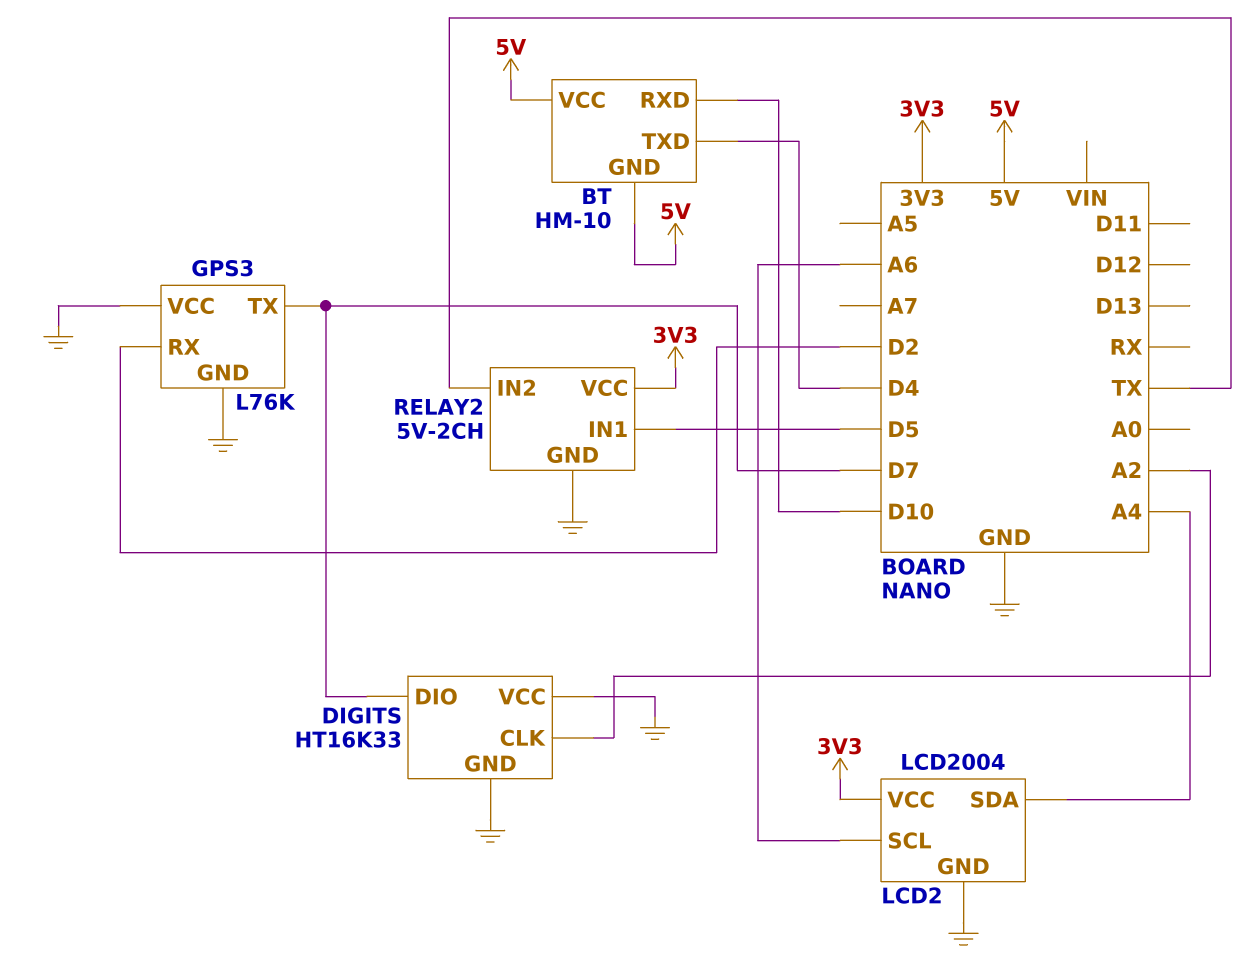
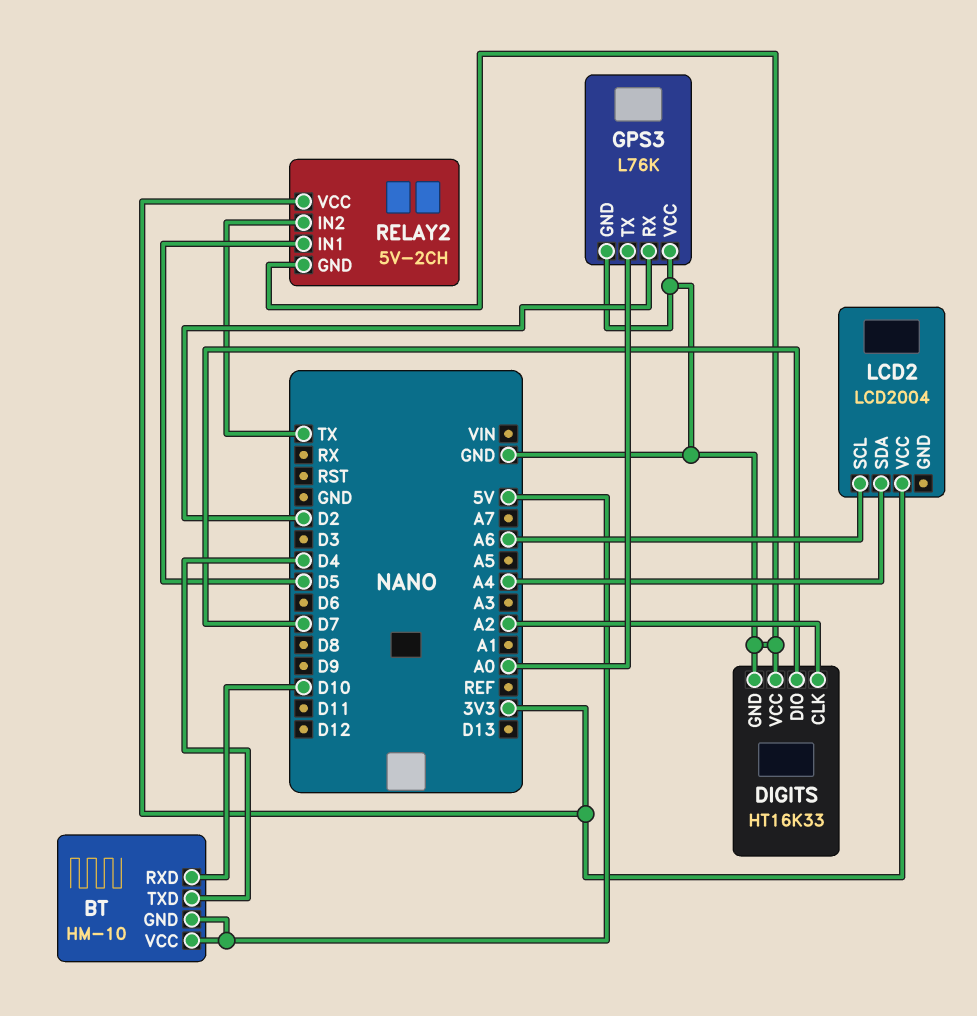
GPS3 pin TX: D7 -> A0
LCD2 pin GND: GND -> none

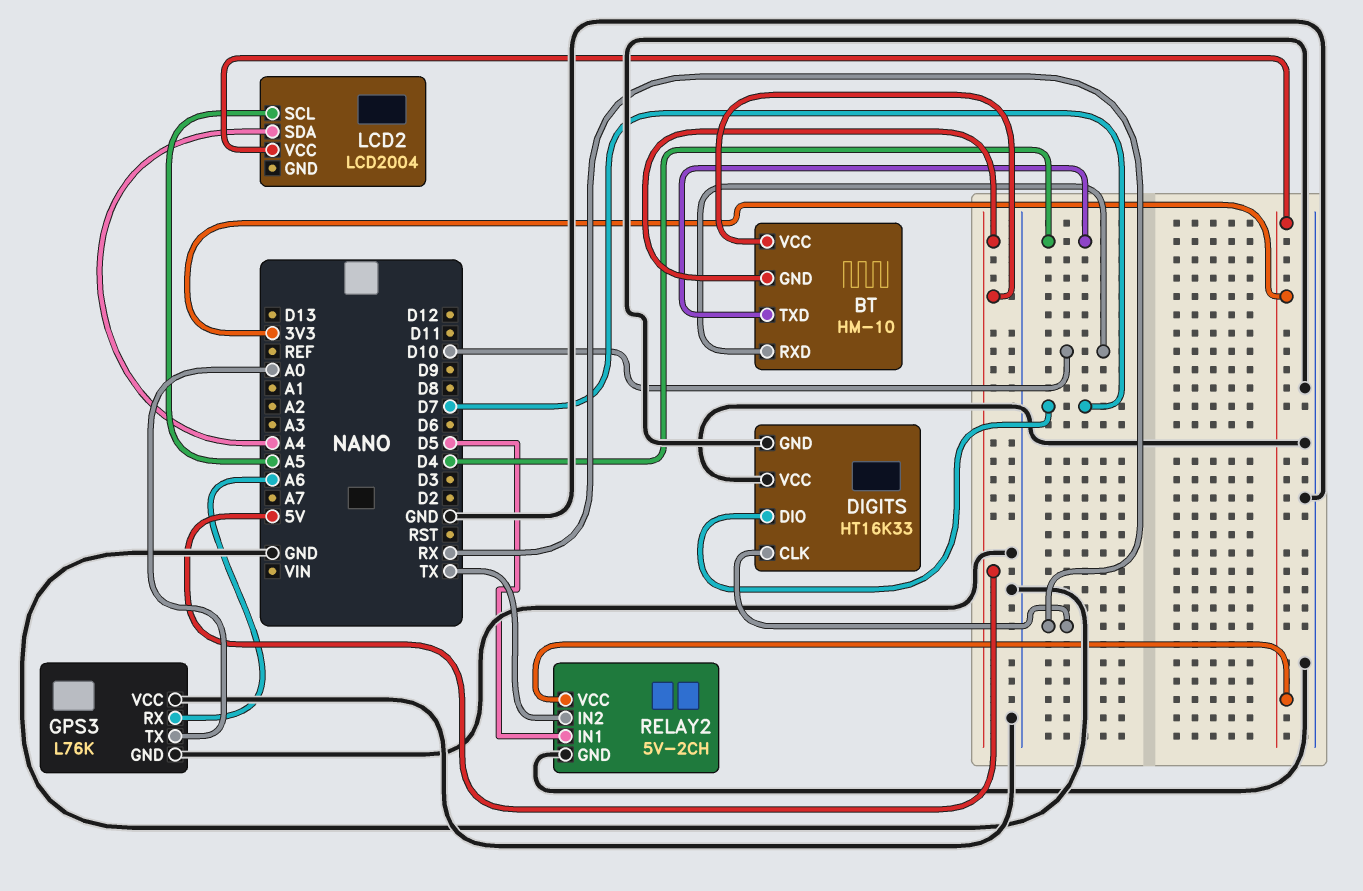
DIGITS pin CLK: A2 -> RX
GPS3 pin RX: D2 -> A6
LCD2 pin SCL: A6 -> A5

